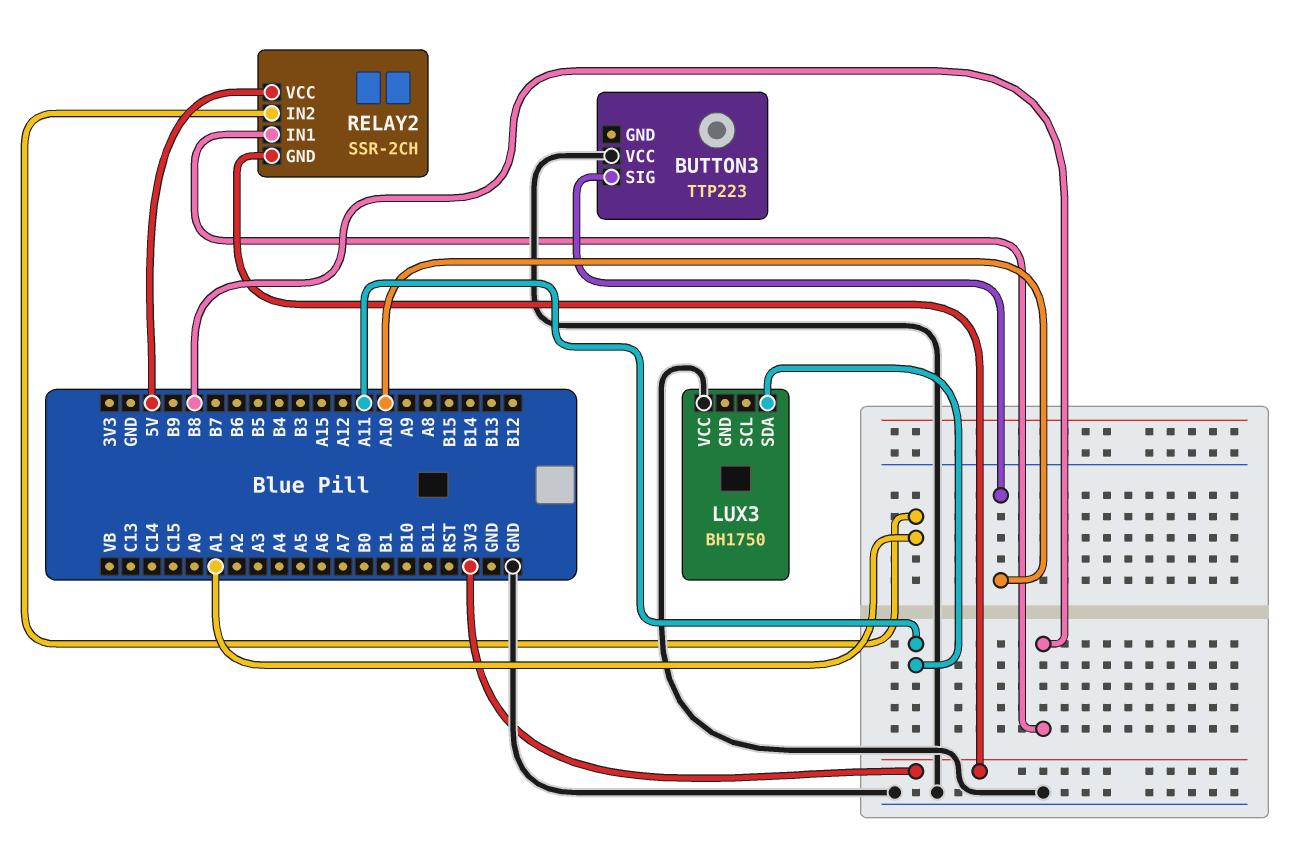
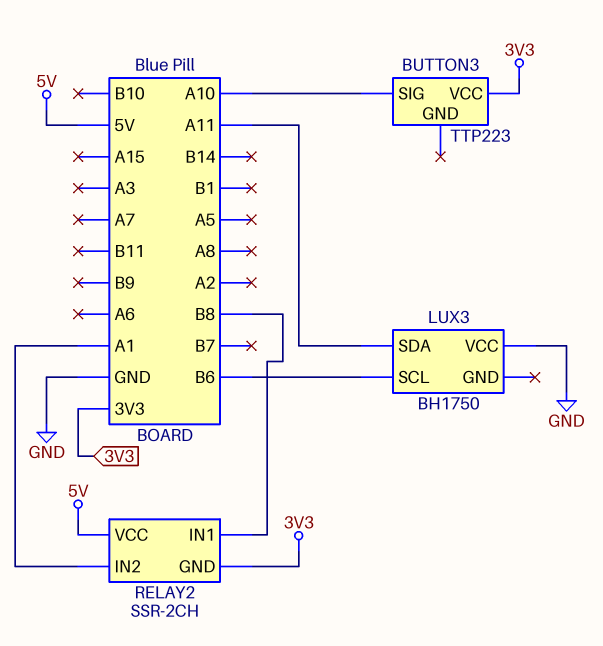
BUTTON3 pin VCC: GND -> 3V3
LUX3 pin SCL: none -> B6

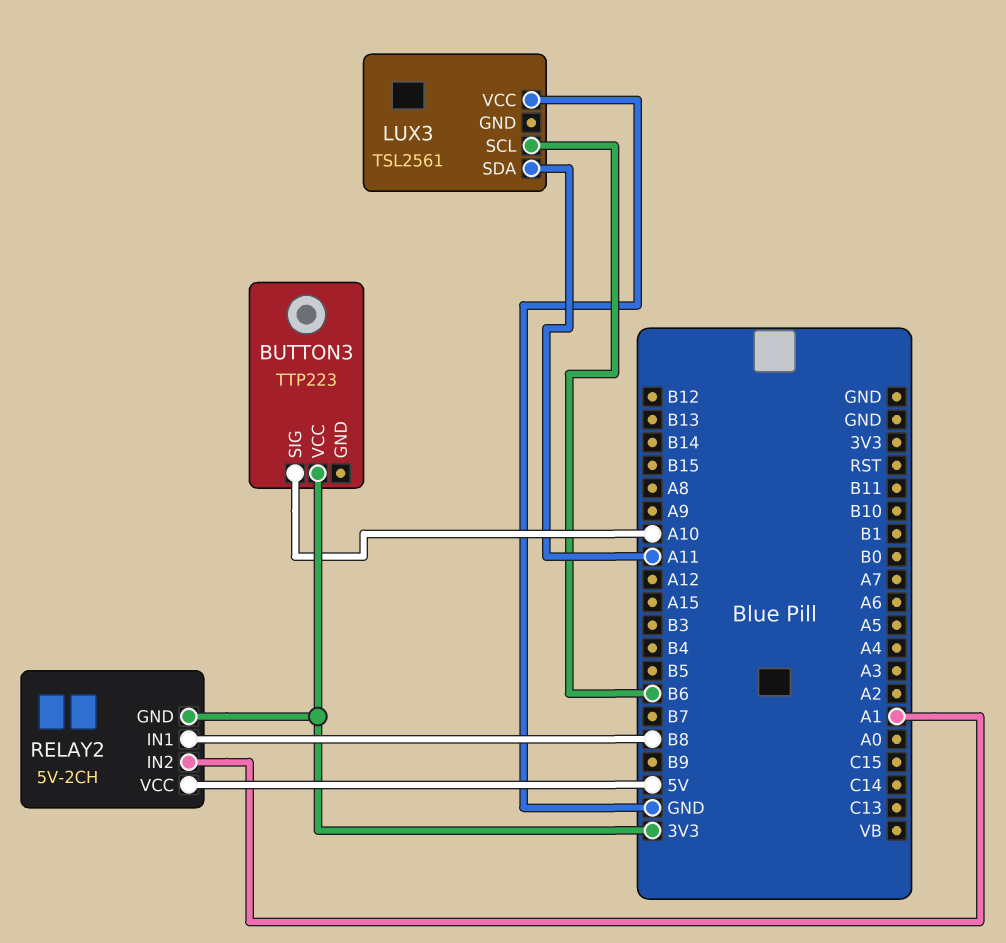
LUX3: BH1750 -> TSL2561
RELAY2: SSR-2CH -> 5V-2CH

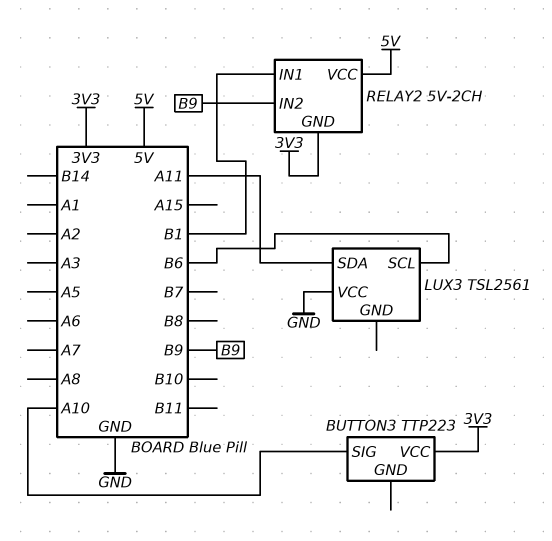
RELAY2 pin IN1: B8 -> B1
RELAY2 pin IN2: A1 -> B9

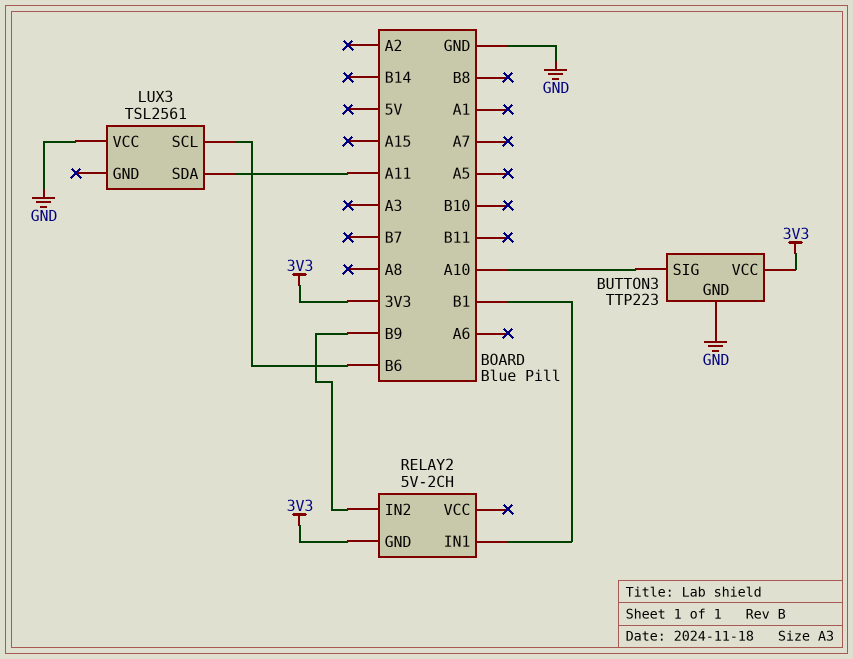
BUTTON3 pin GND: none -> GND
RELAY2 pin VCC: 5V -> none

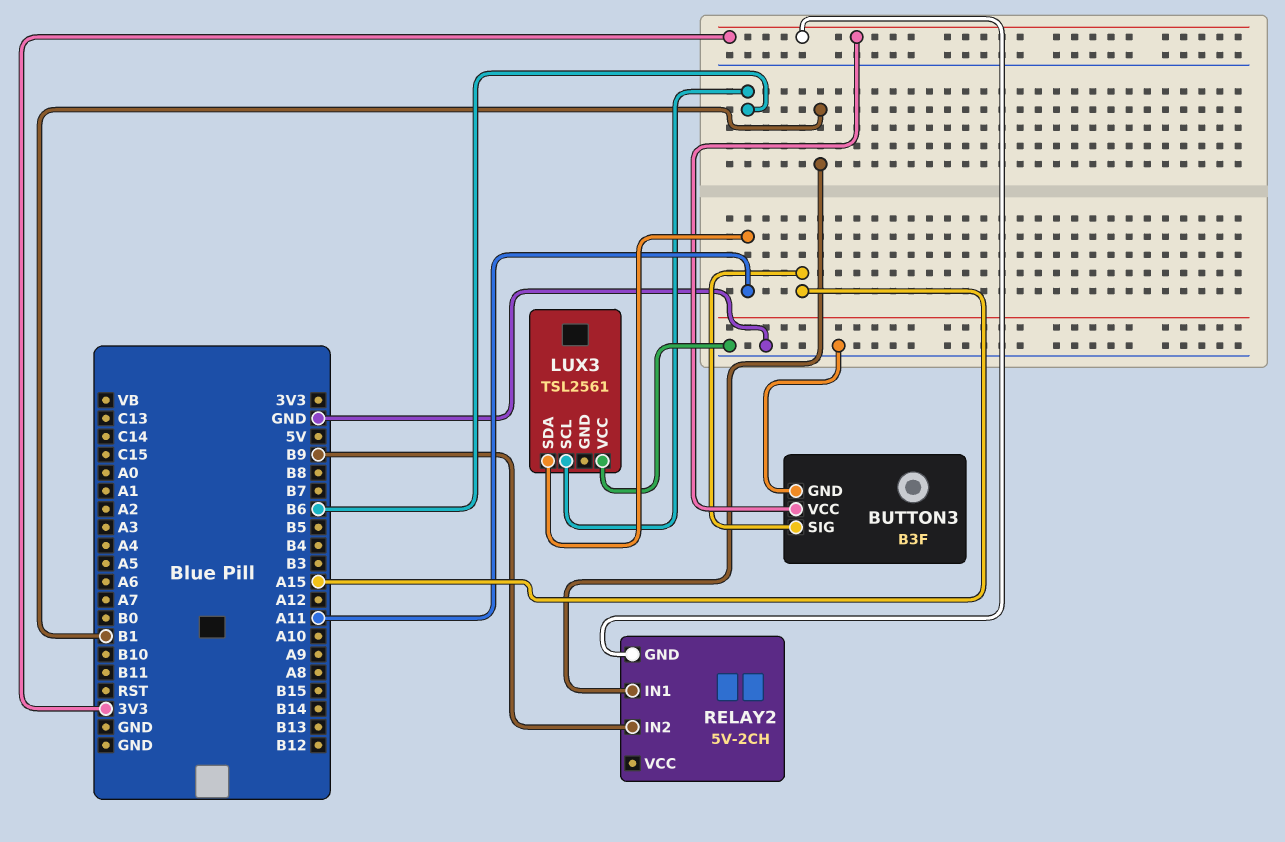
BUTTON3: TTP223 -> B3F
BUTTON3 pin SIG: A10 -> A15

